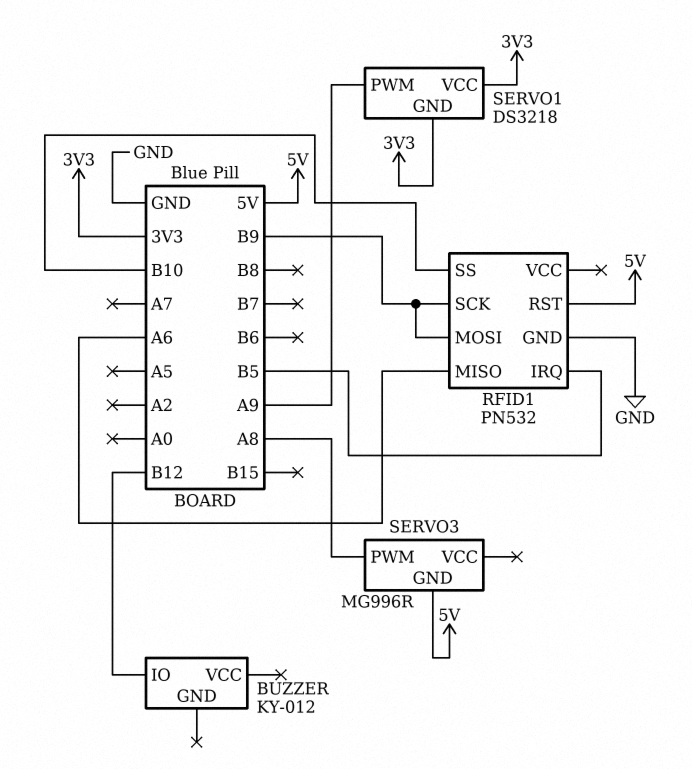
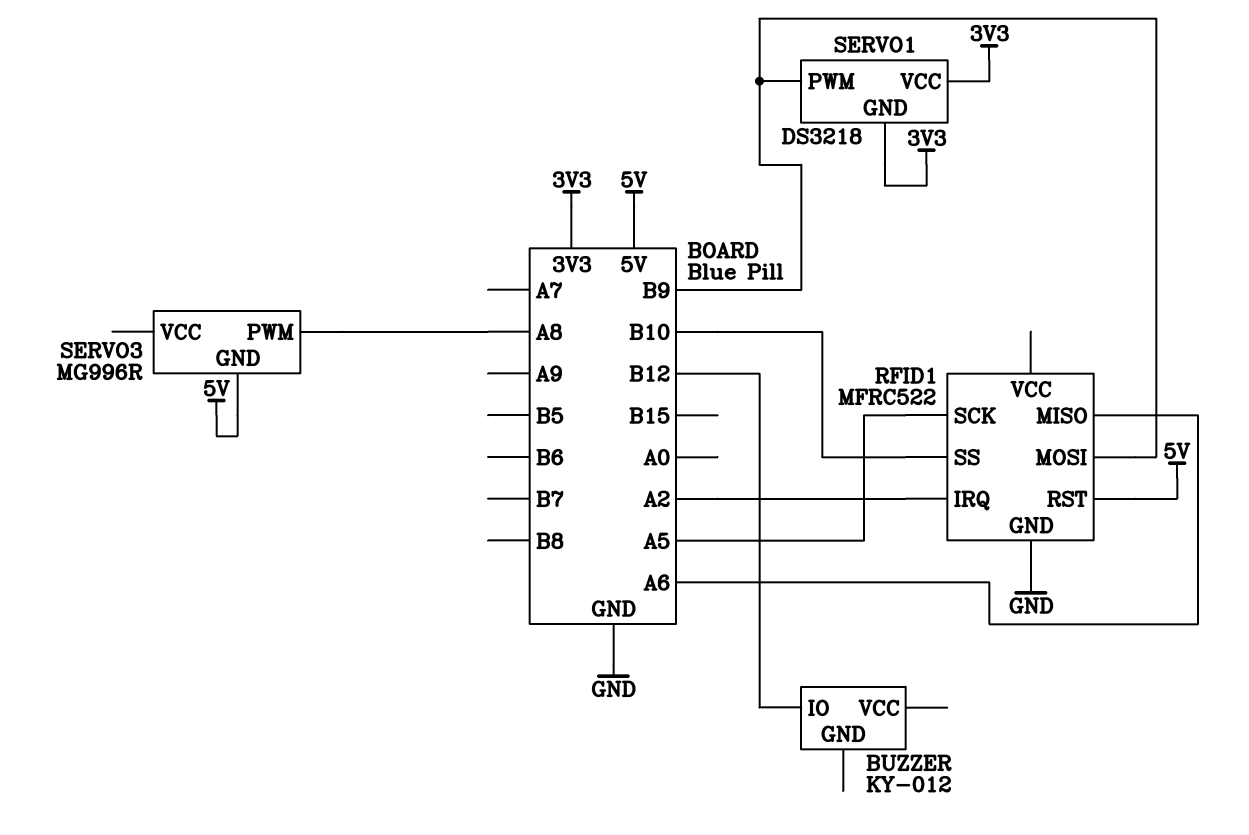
RFID1: PN532 -> MFRC522
RFID1 pin IRQ: B5 -> A2
RFID1 pin SCK: B9 -> A5
SERVO1 pin PWM: A9 -> B9

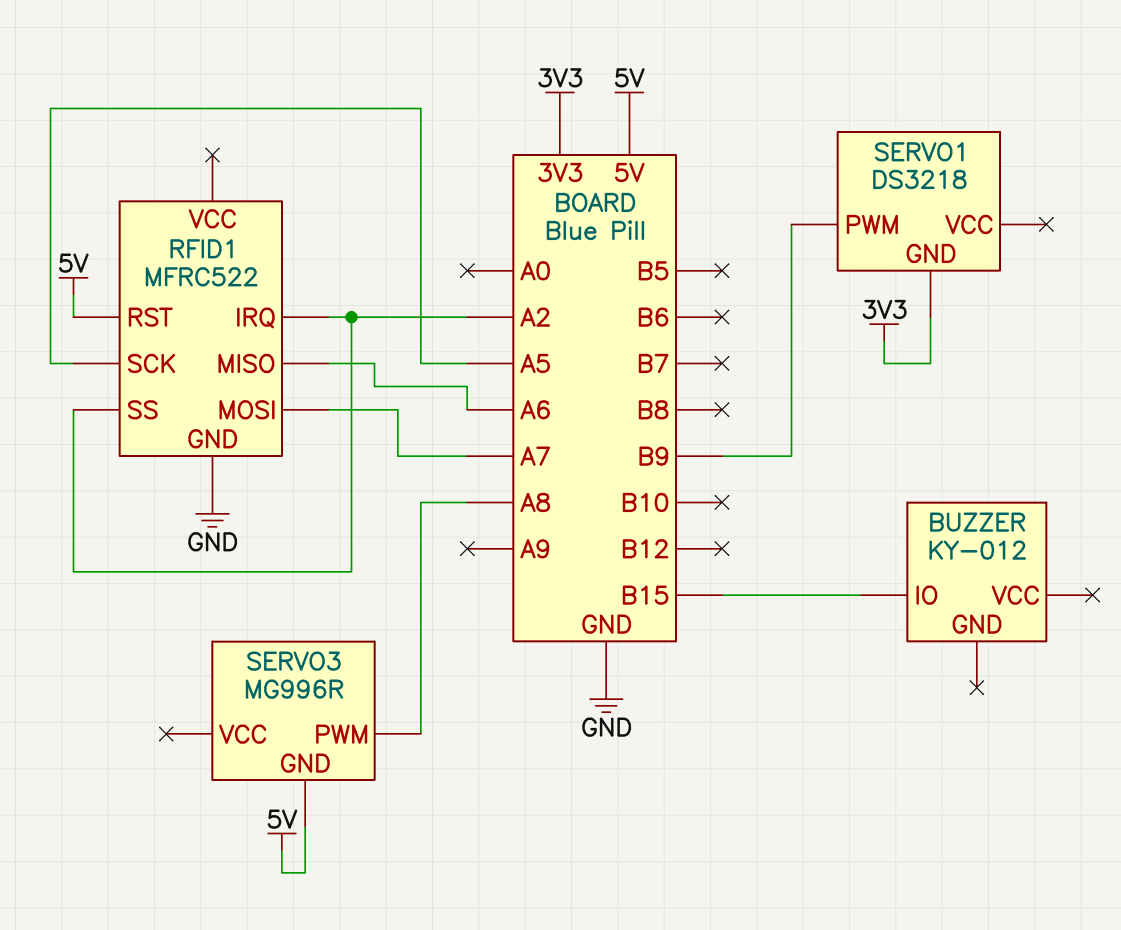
BUZZER pin IO: B12 -> B15
RFID1 pin MOSI: B9 -> A7
RFID1 pin SS: B10 -> A2
SERVO1 pin VCC: 3V3 -> none

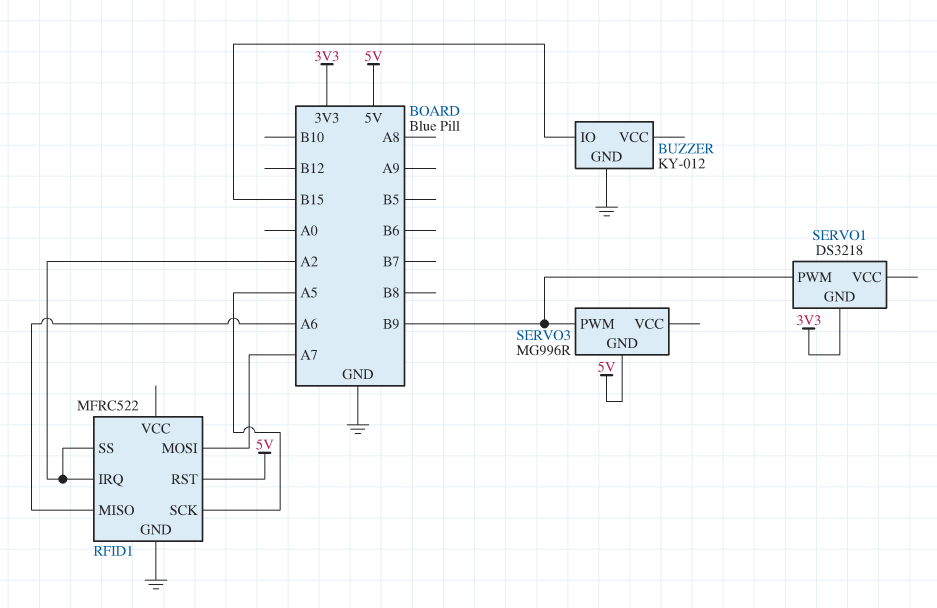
BUZZER pin GND: none -> GND
SERVO3 pin PWM: A8 -> B9

